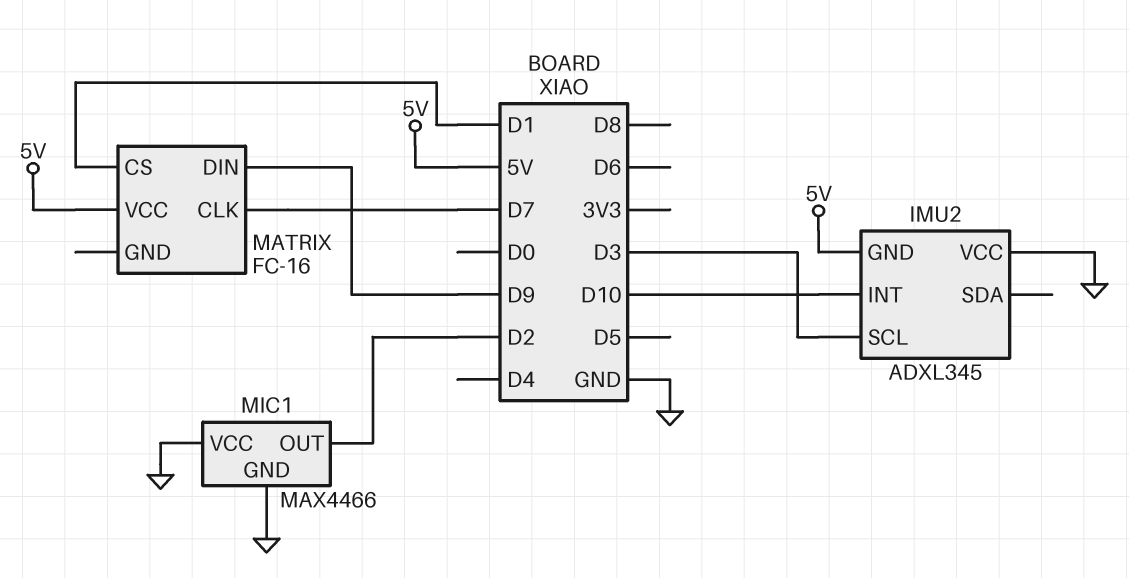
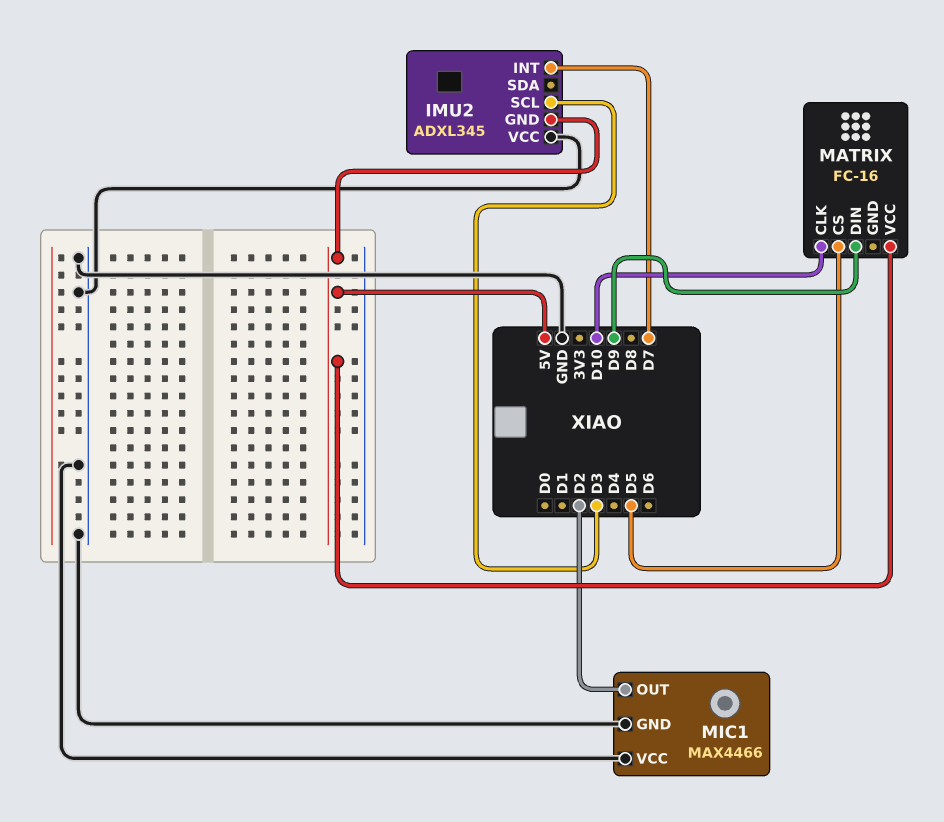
IMU2 pin INT: D10 -> D7
MATRIX pin CLK: D7 -> D10
MATRIX pin CS: D1 -> D5

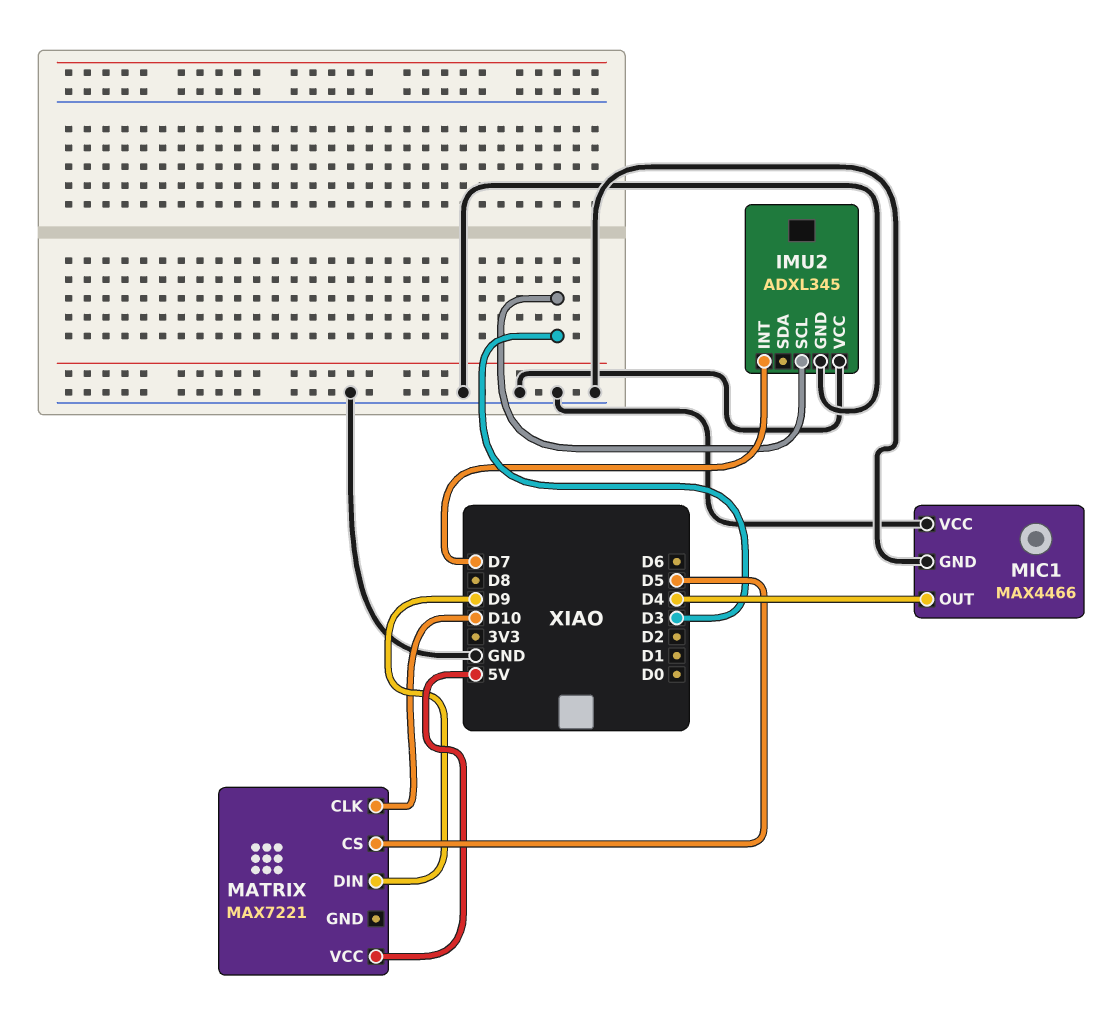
IMU2 pin GND: 5V -> GND
MATRIX: FC-16 -> MAX7221
MIC1 pin OUT: D2 -> D4

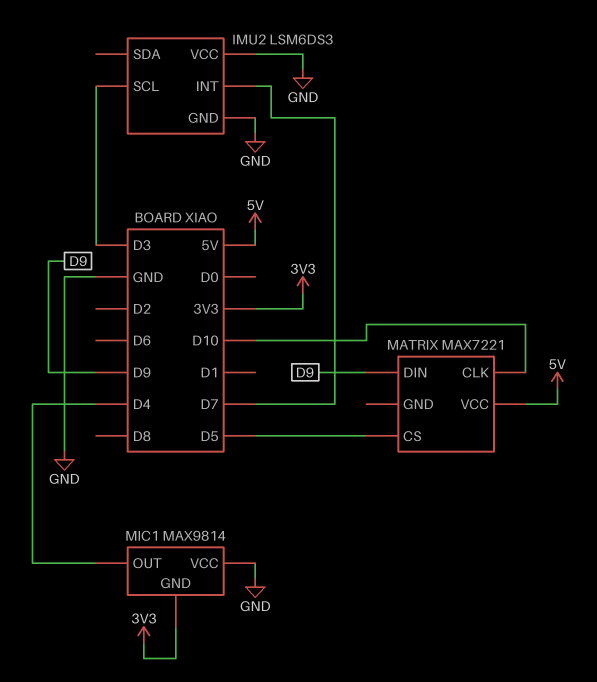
IMU2: ADXL345 -> LSM6DS3
MIC1: MAX4466 -> MAX9814
MIC1 pin GND: GND -> 3V3

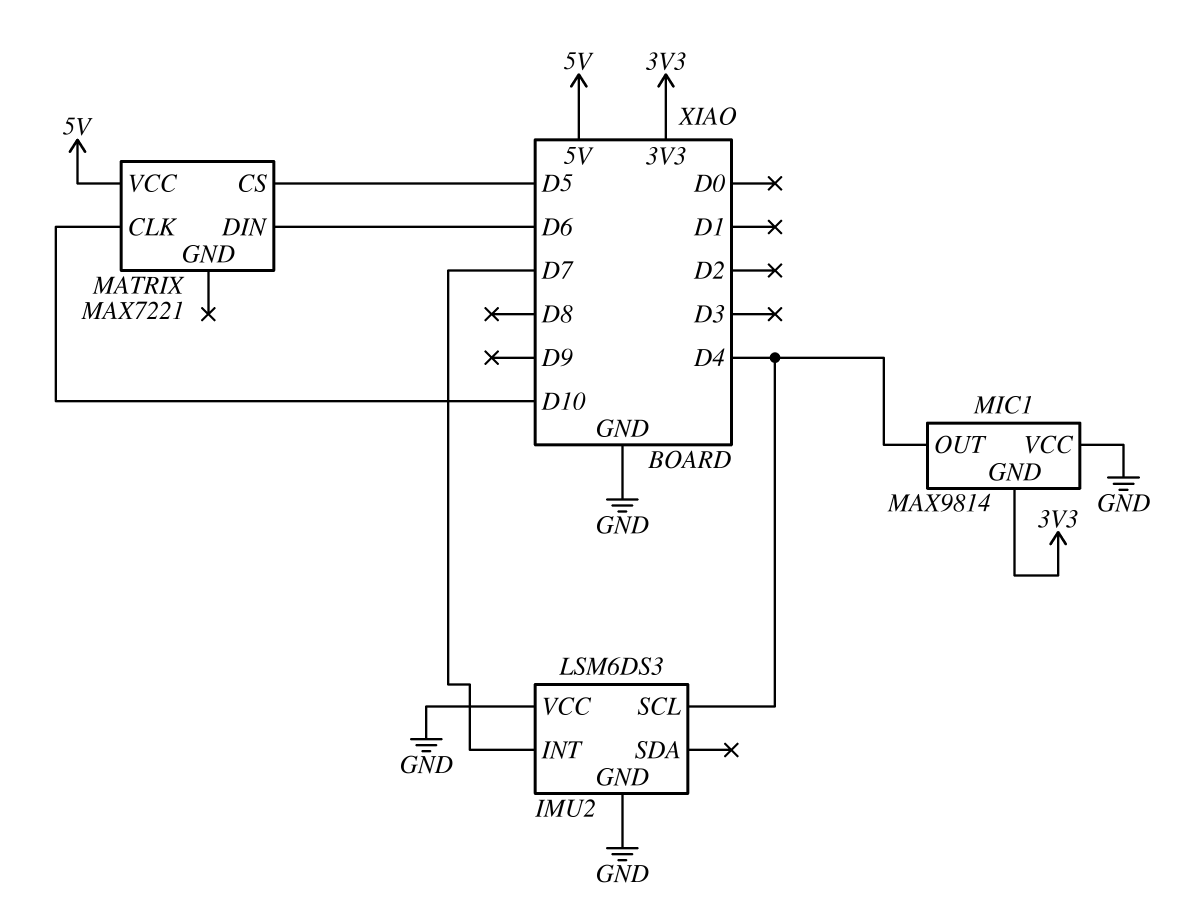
IMU2 pin SCL: D3 -> D4
MATRIX pin DIN: D9 -> D6

